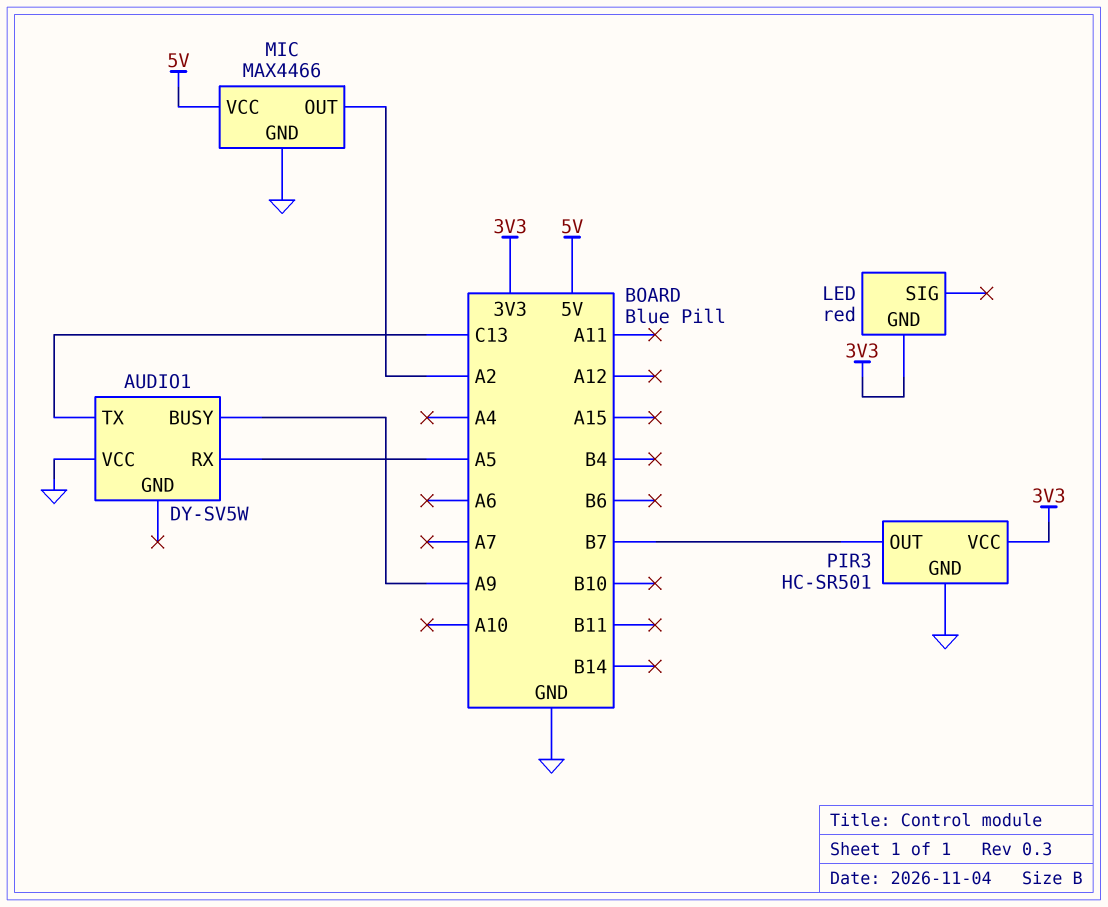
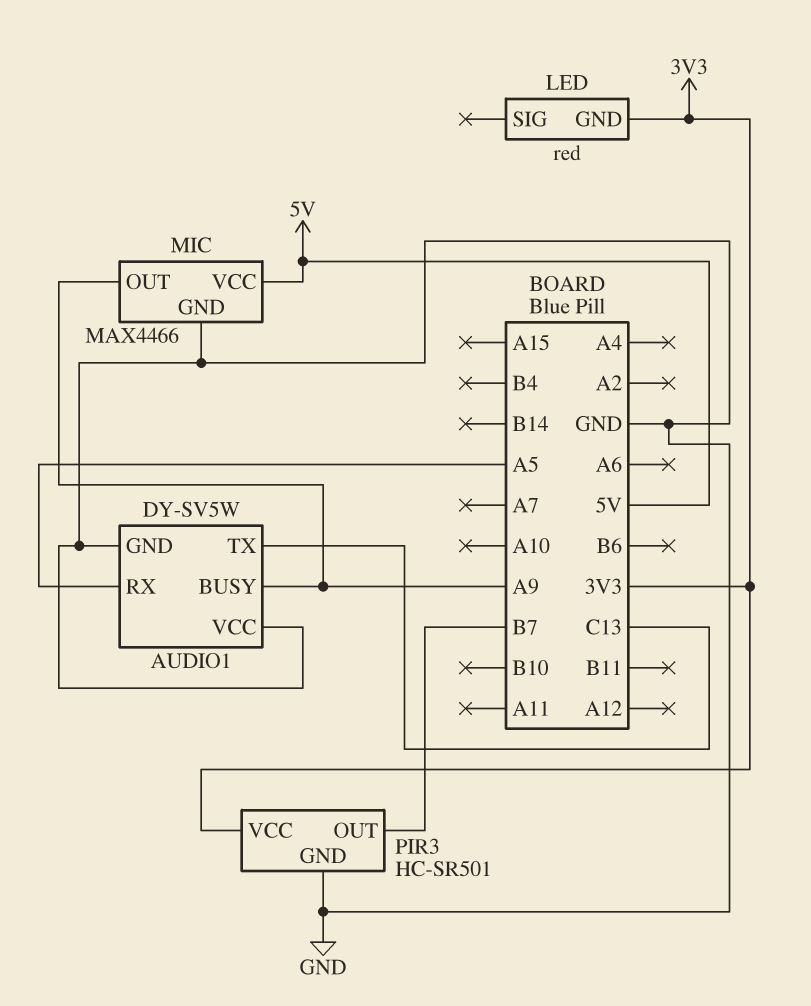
AUDIO1 pin GND: none -> GND
MIC pin OUT: A2 -> A9

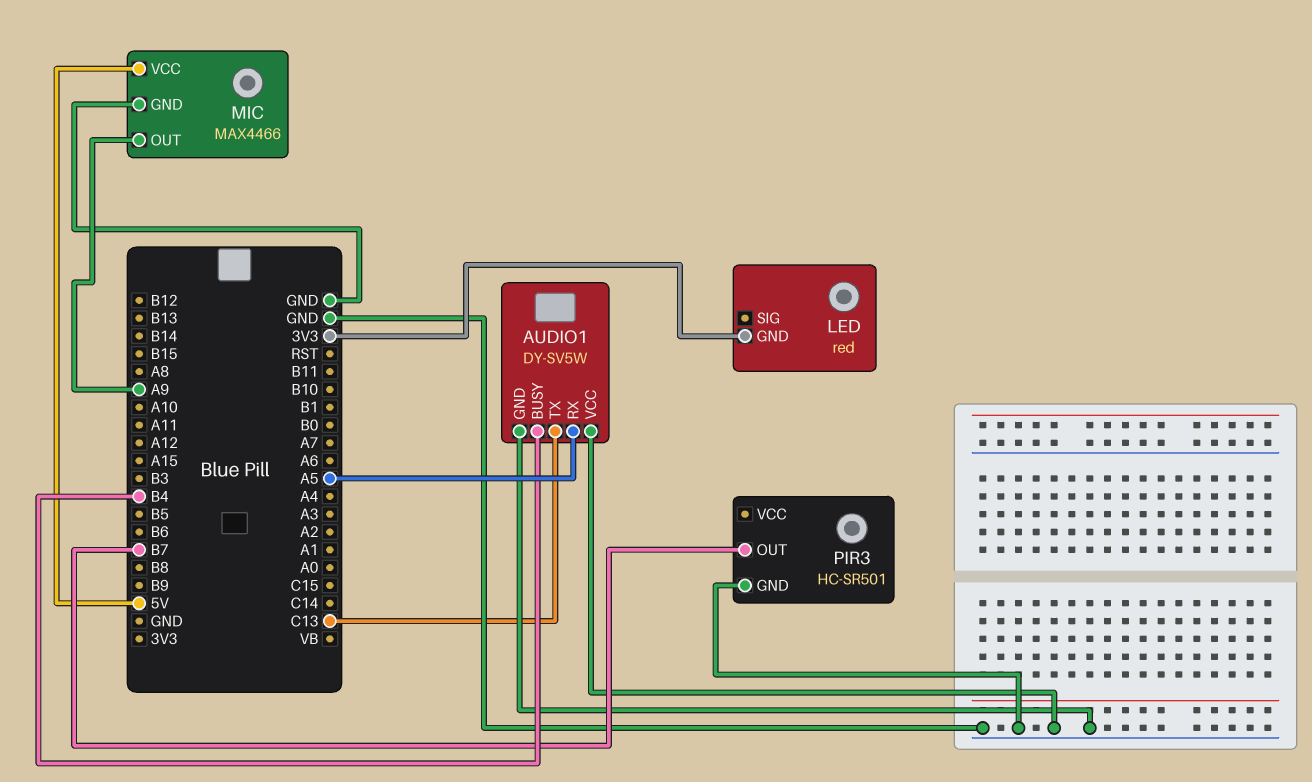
AUDIO1 pin BUSY: A9 -> B4
PIR3 pin VCC: 3V3 -> none

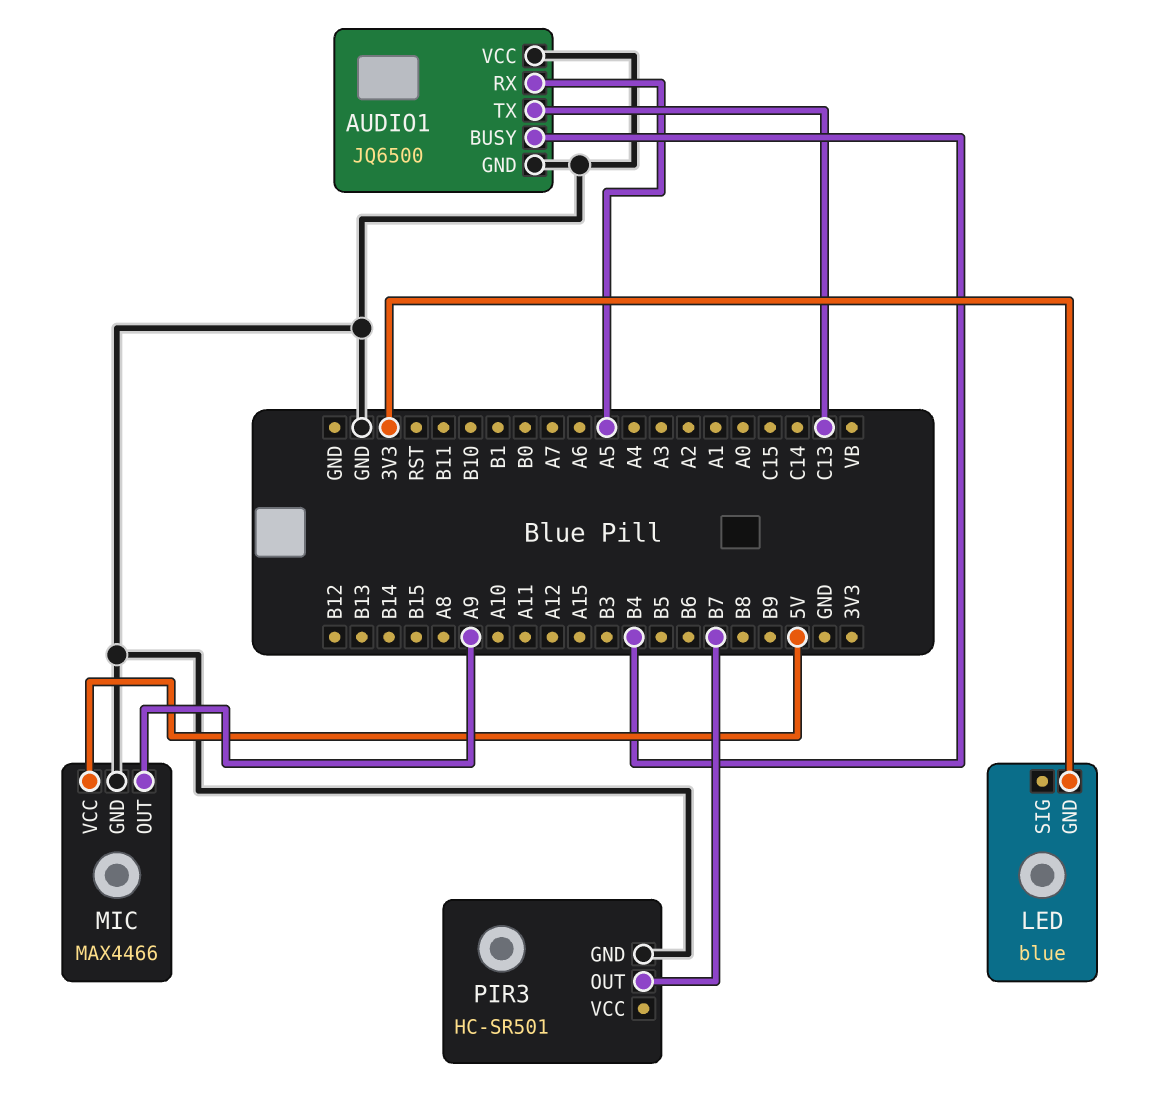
AUDIO1: DY-SV5W -> JQ6500
LED: red -> blue

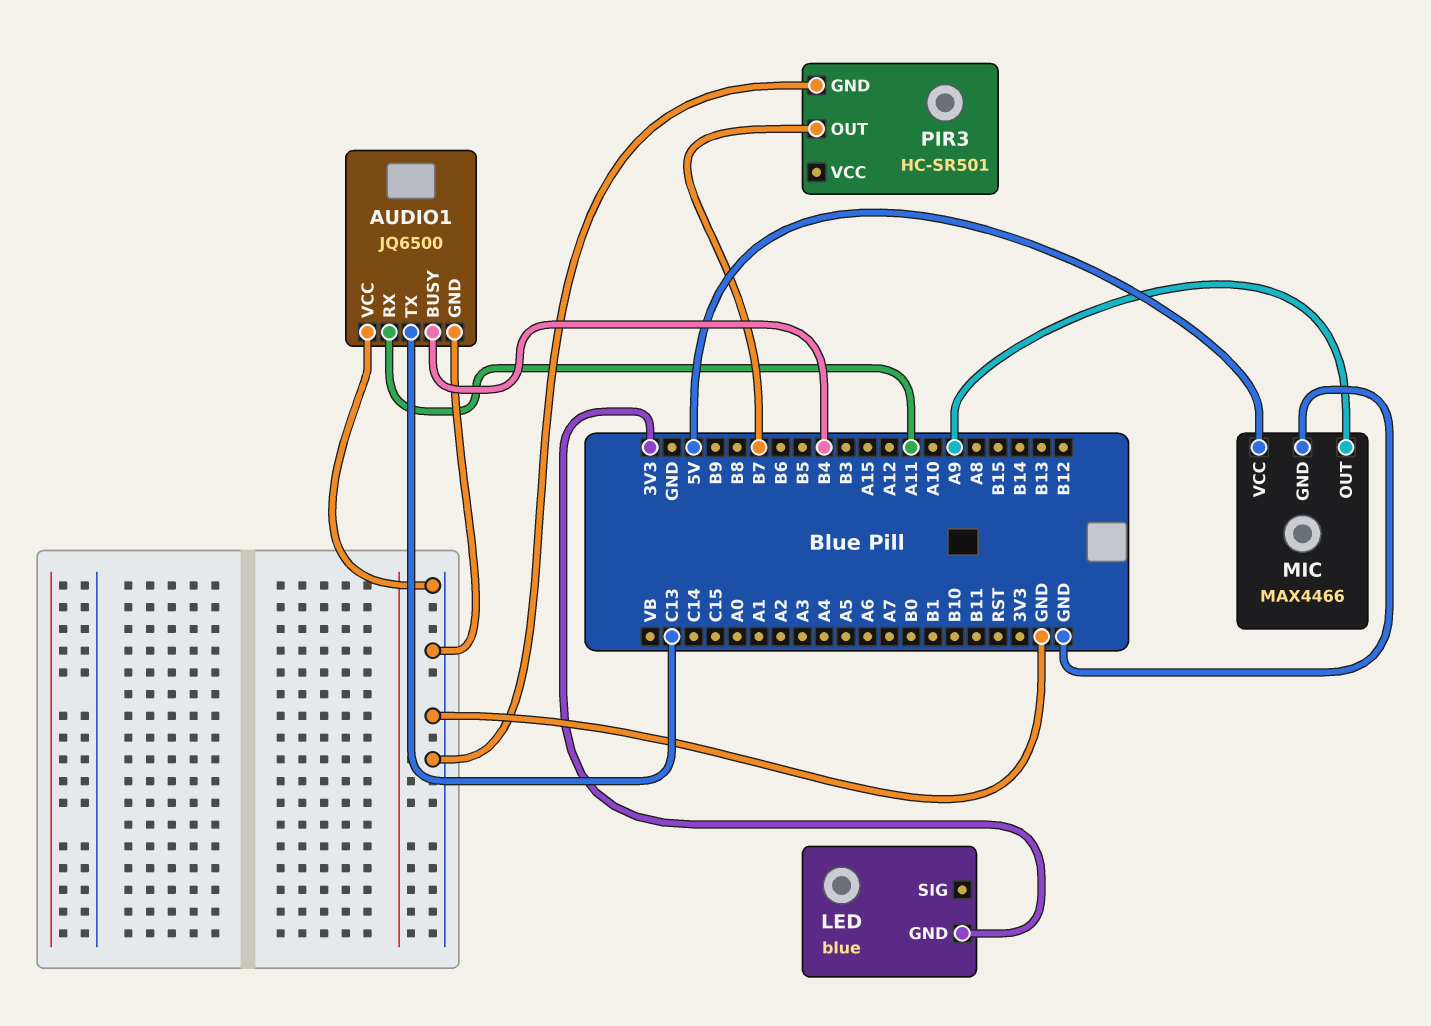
AUDIO1 pin RX: A5 -> A11

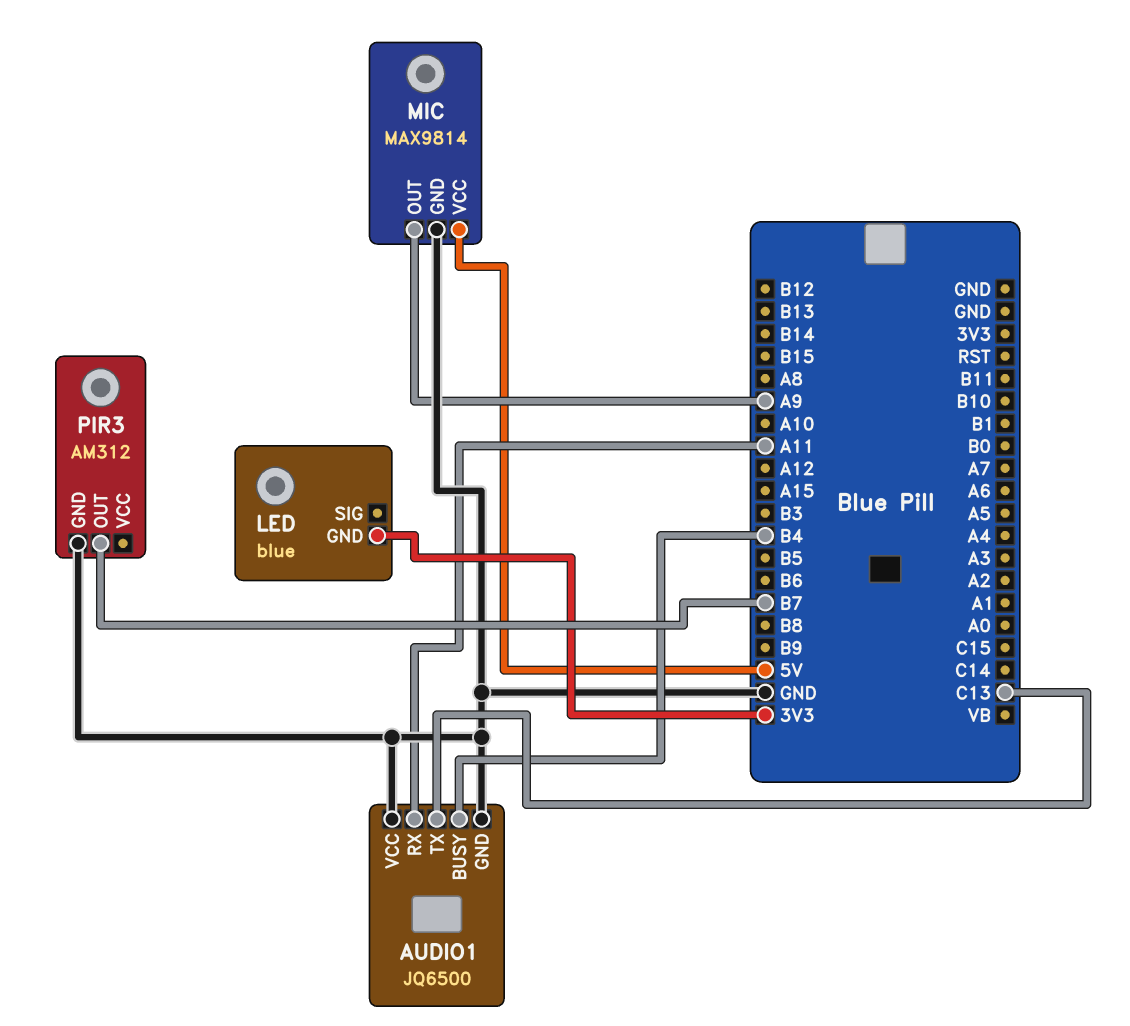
MIC: MAX4466 -> MAX9814
PIR3: HC-SR501 -> AM312

